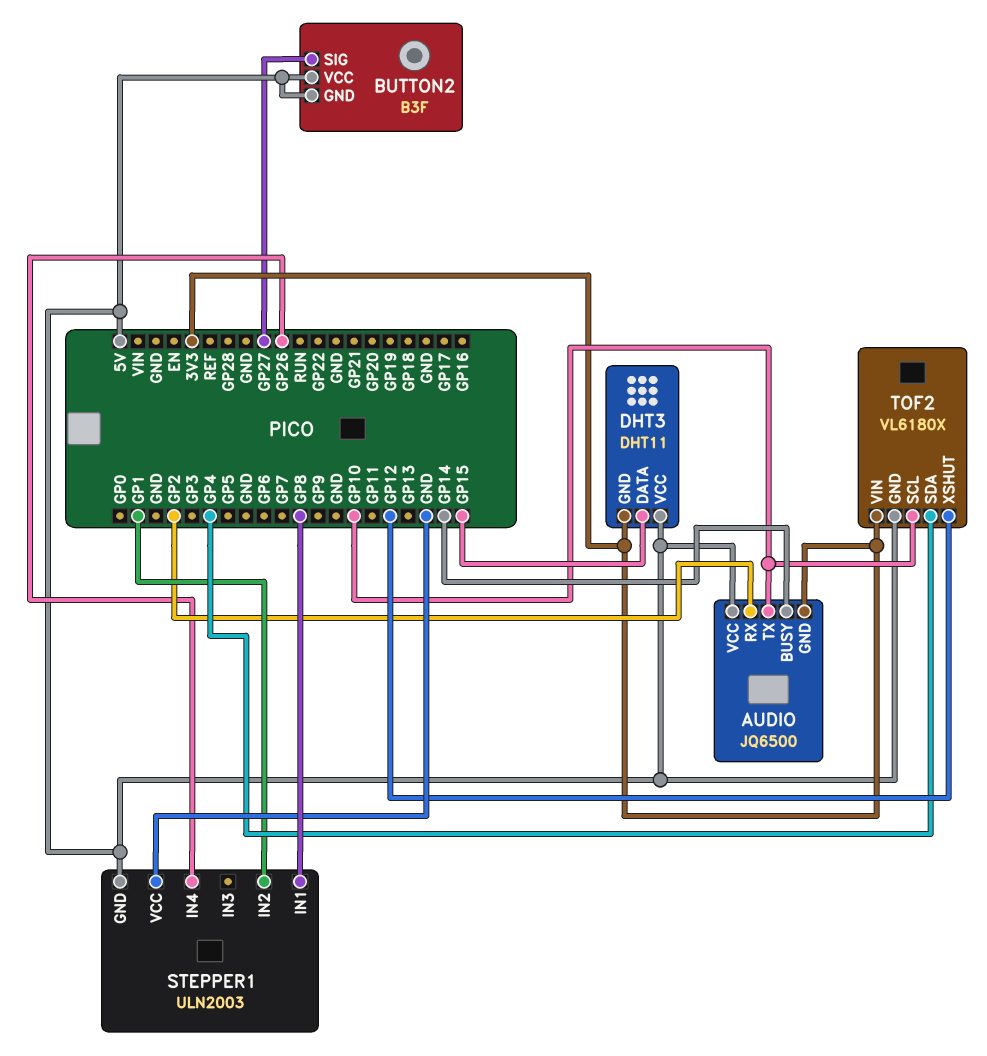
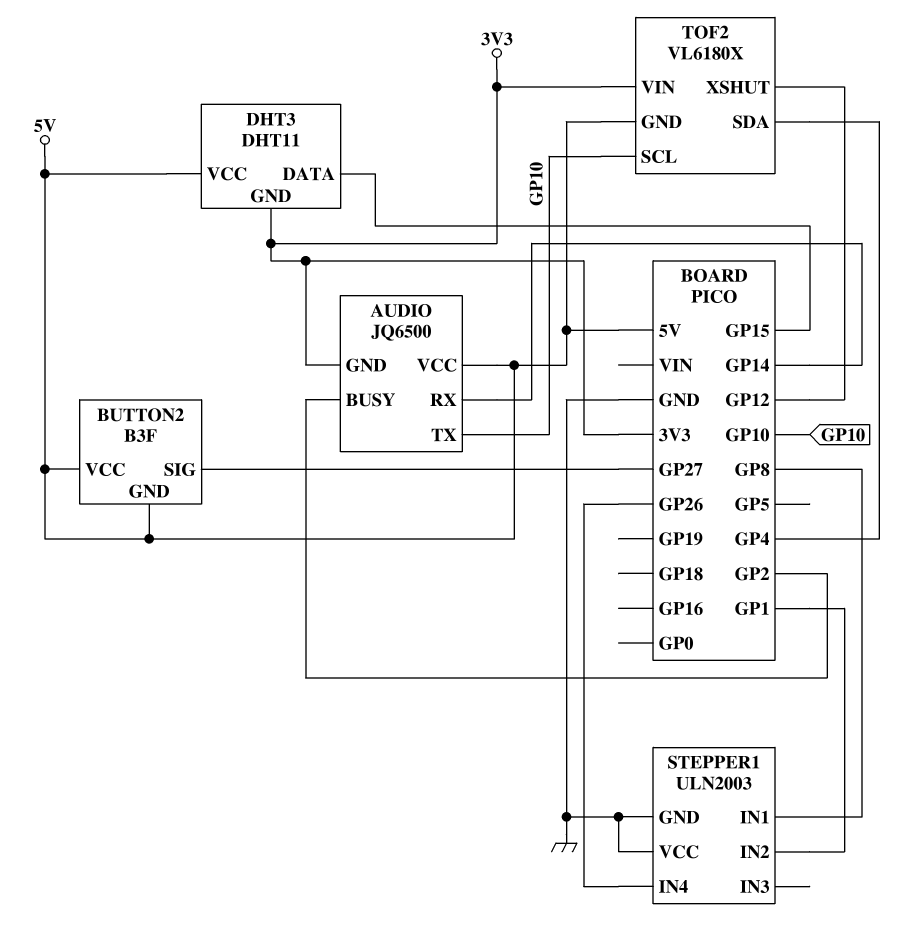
AUDIO pin BUSY: GP14 -> GP2
AUDIO pin RX: GP2 -> GP14
STEPPER1 pin GND: 5V -> GND

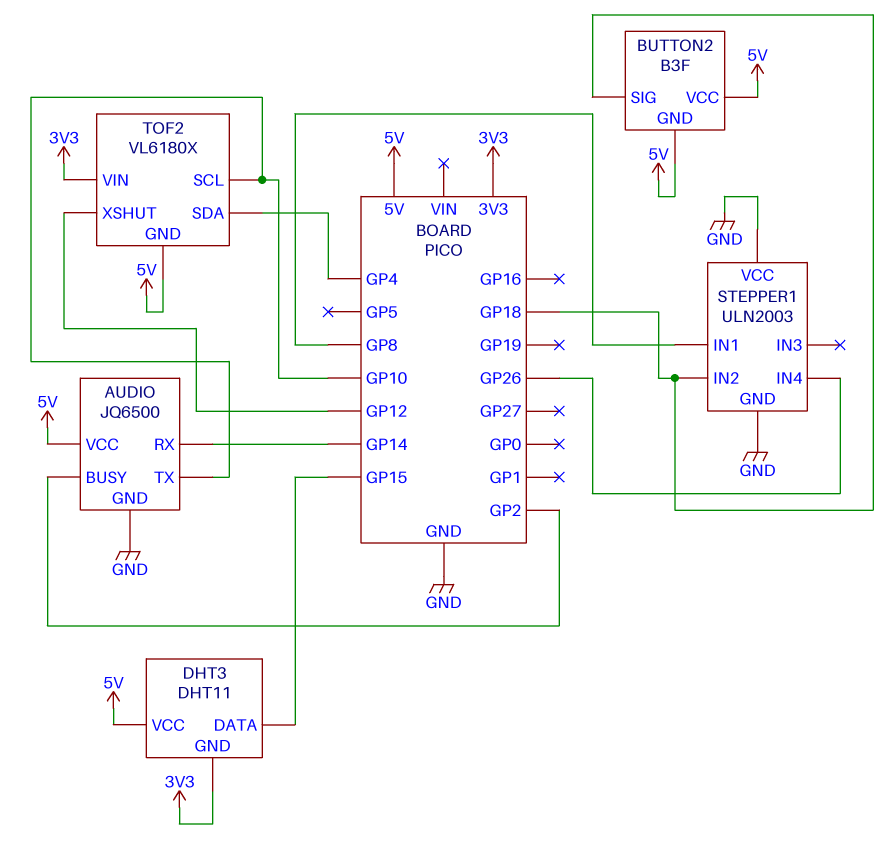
AUDIO pin GND: 3V3 -> GND
BUTTON2 pin SIG: GP27 -> GP18
STEPPER1 pin IN2: GP1 -> GP18

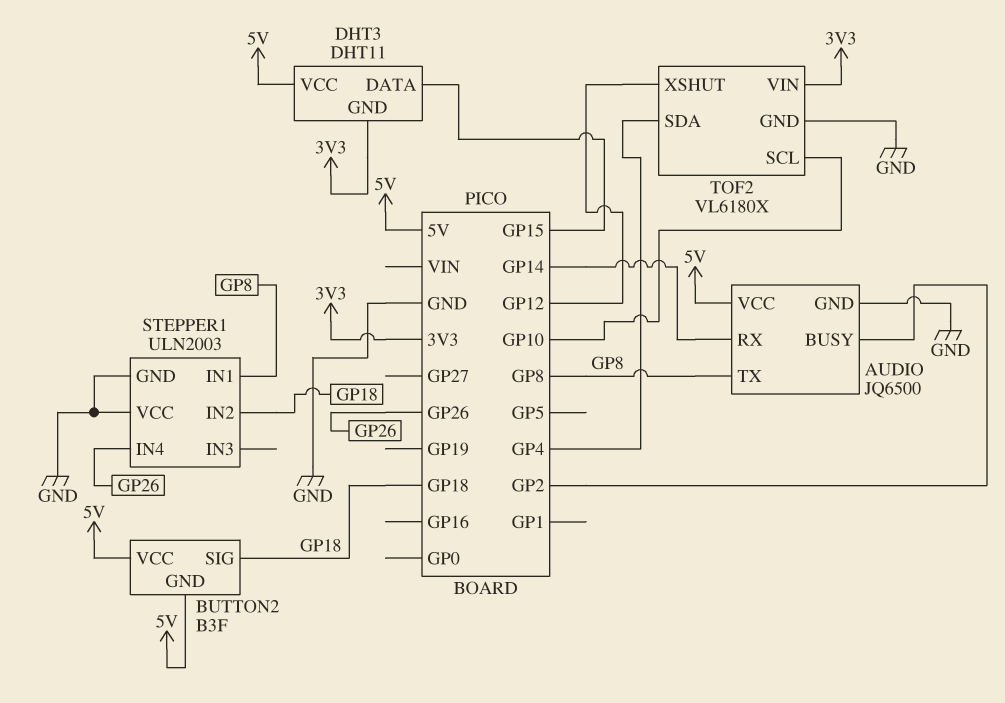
AUDIO pin TX: GP10 -> GP8
TOF2 pin GND: 5V -> GND

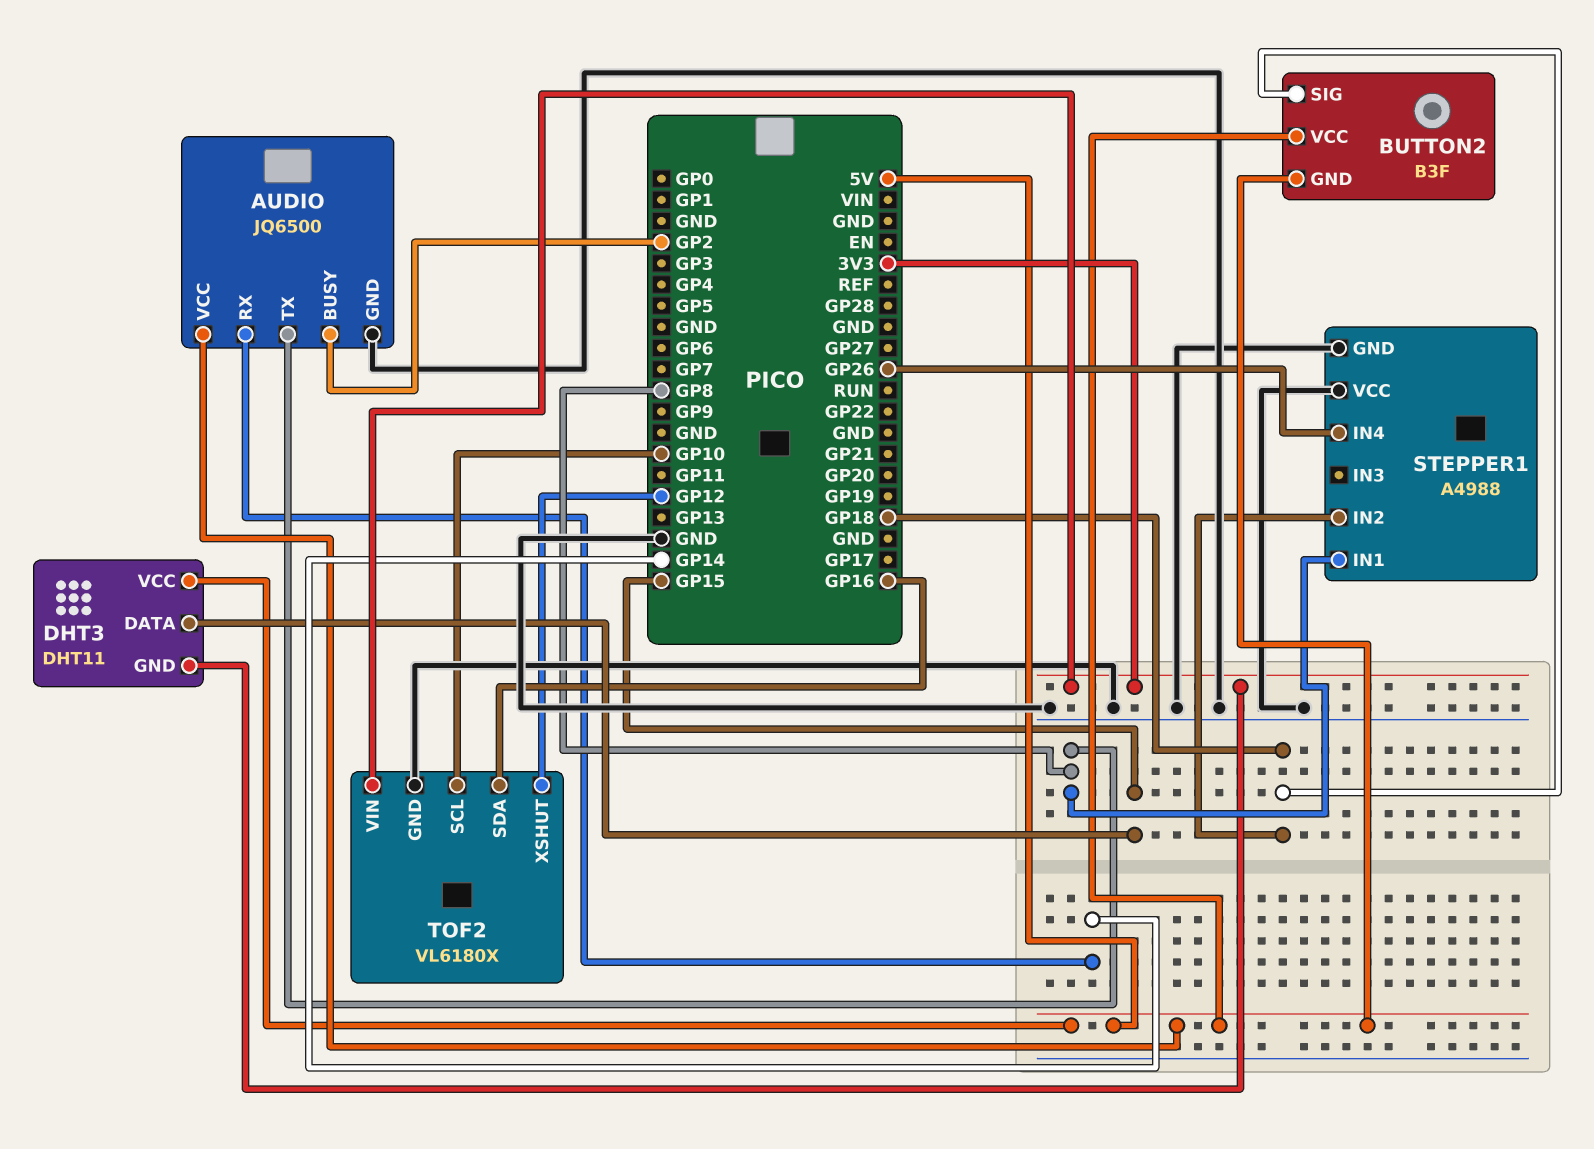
STEPPER1: ULN2003 -> A4988
TOF2 pin SDA: GP4 -> GP16

